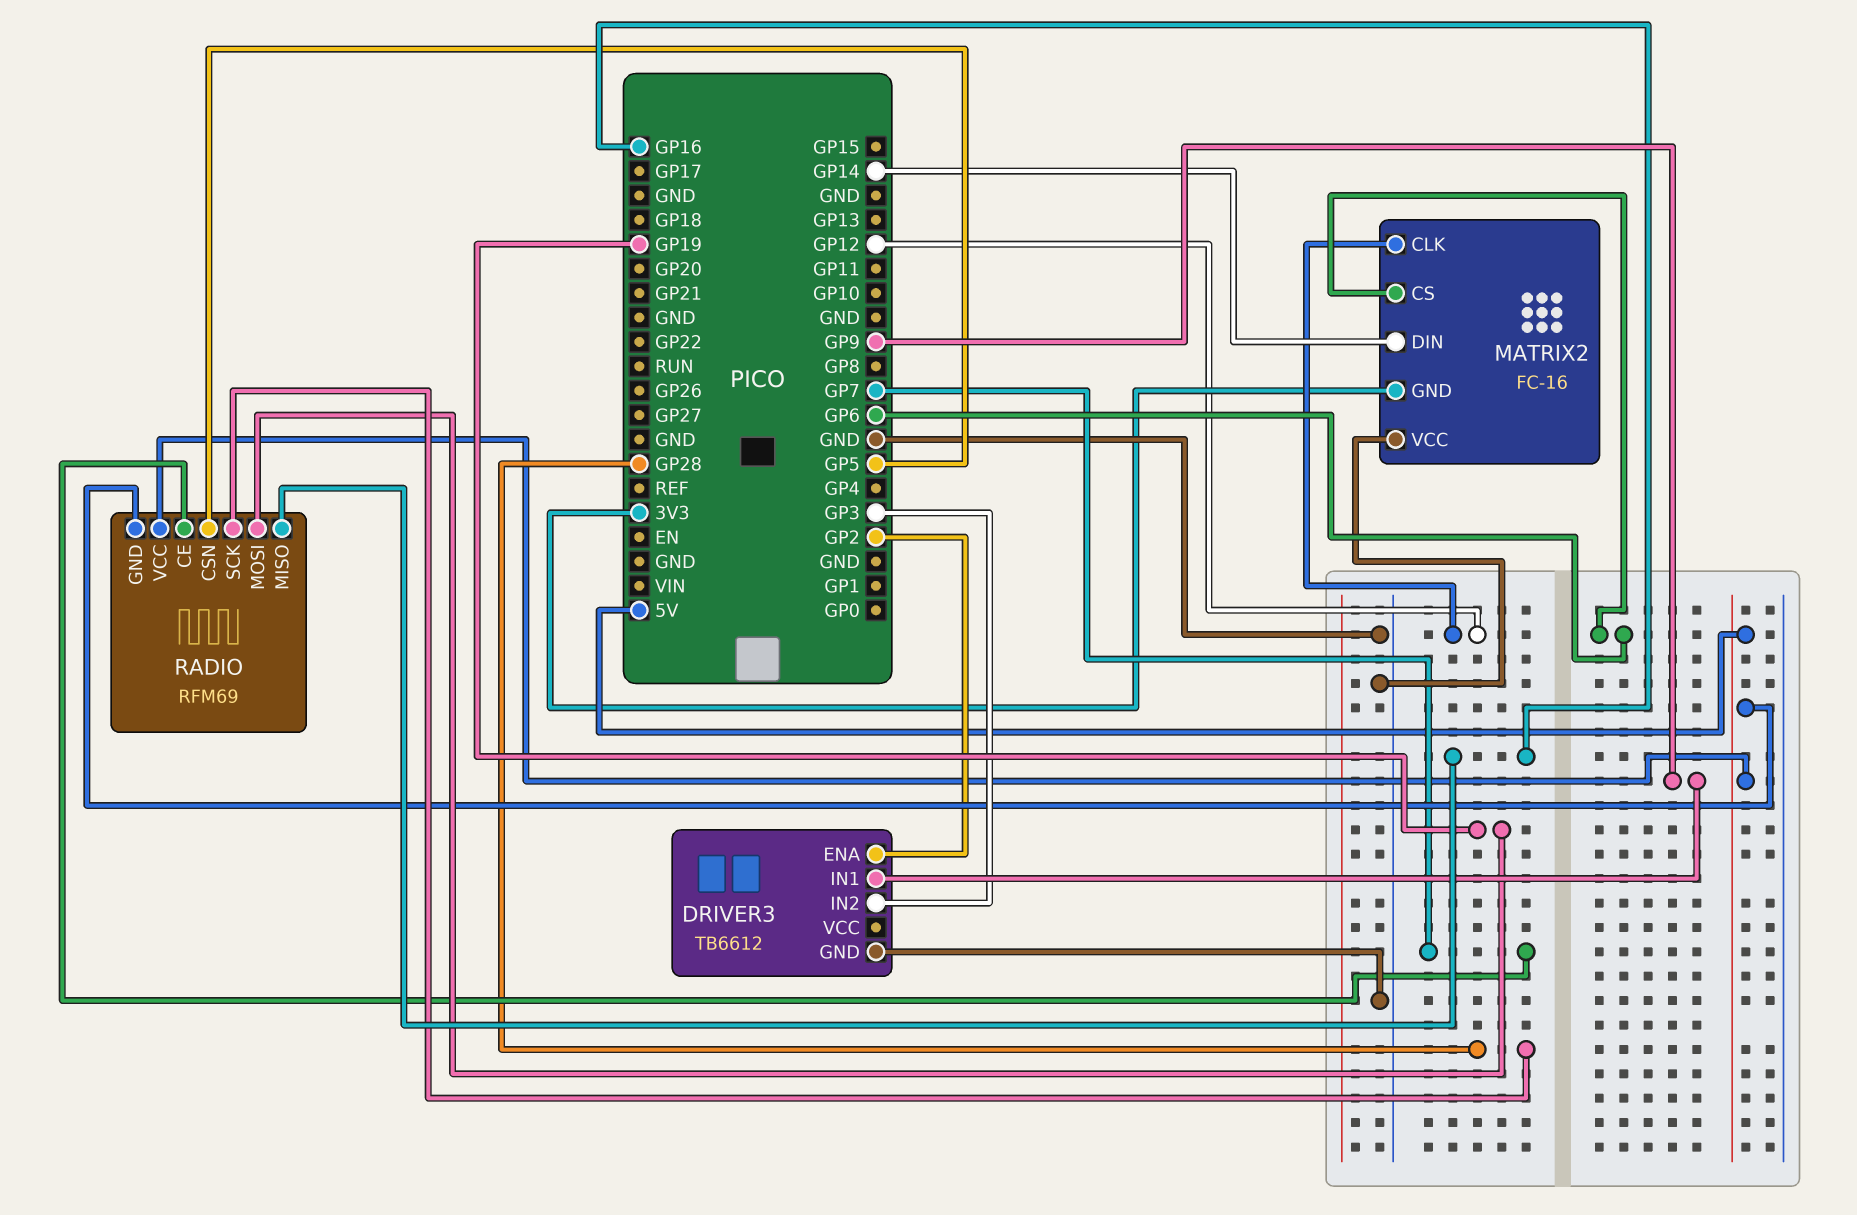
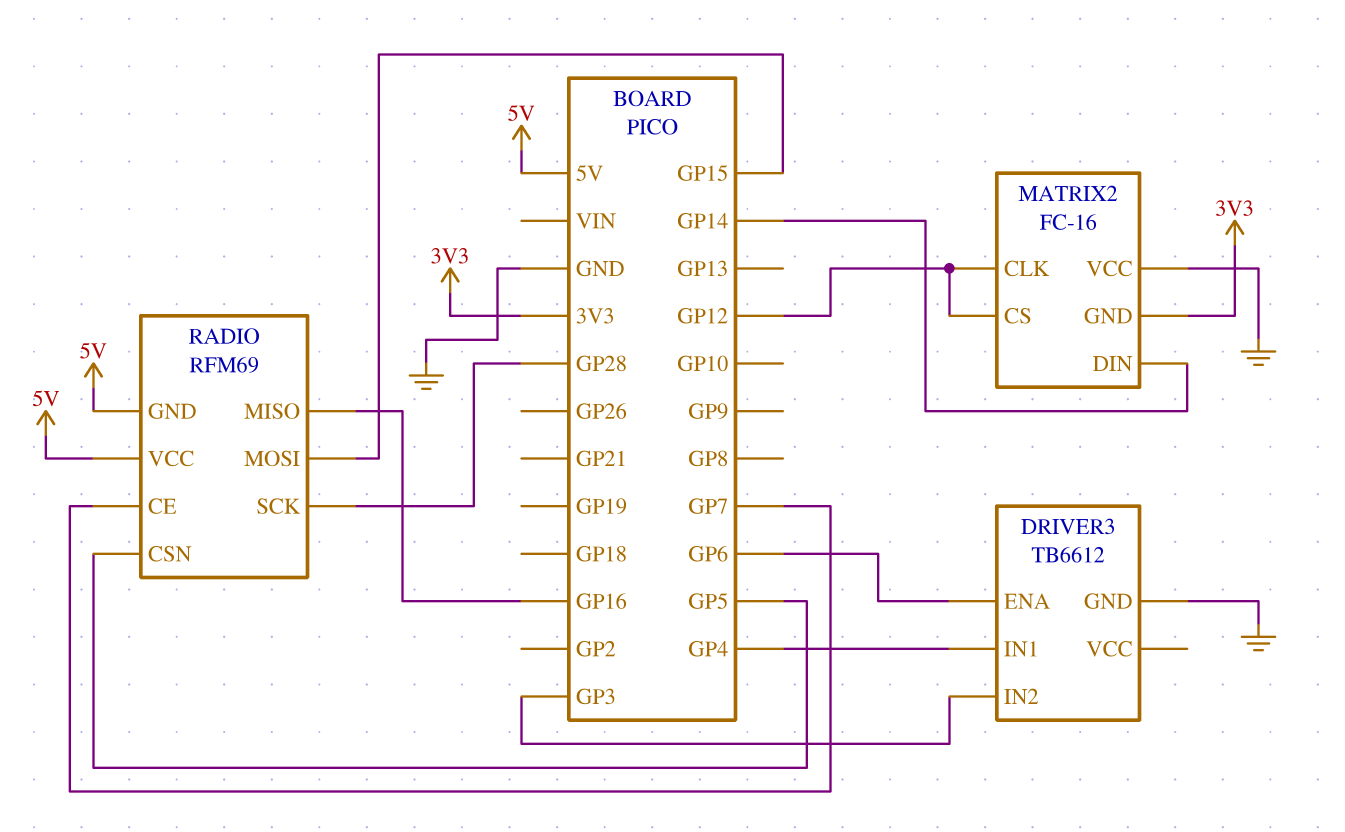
DRIVER3 pin ENA: GP2 -> GP6
DRIVER3 pin IN1: GP9 -> GP4
MATRIX2 pin CS: GP6 -> GP12
RADIO pin MOSI: GP19 -> GP15

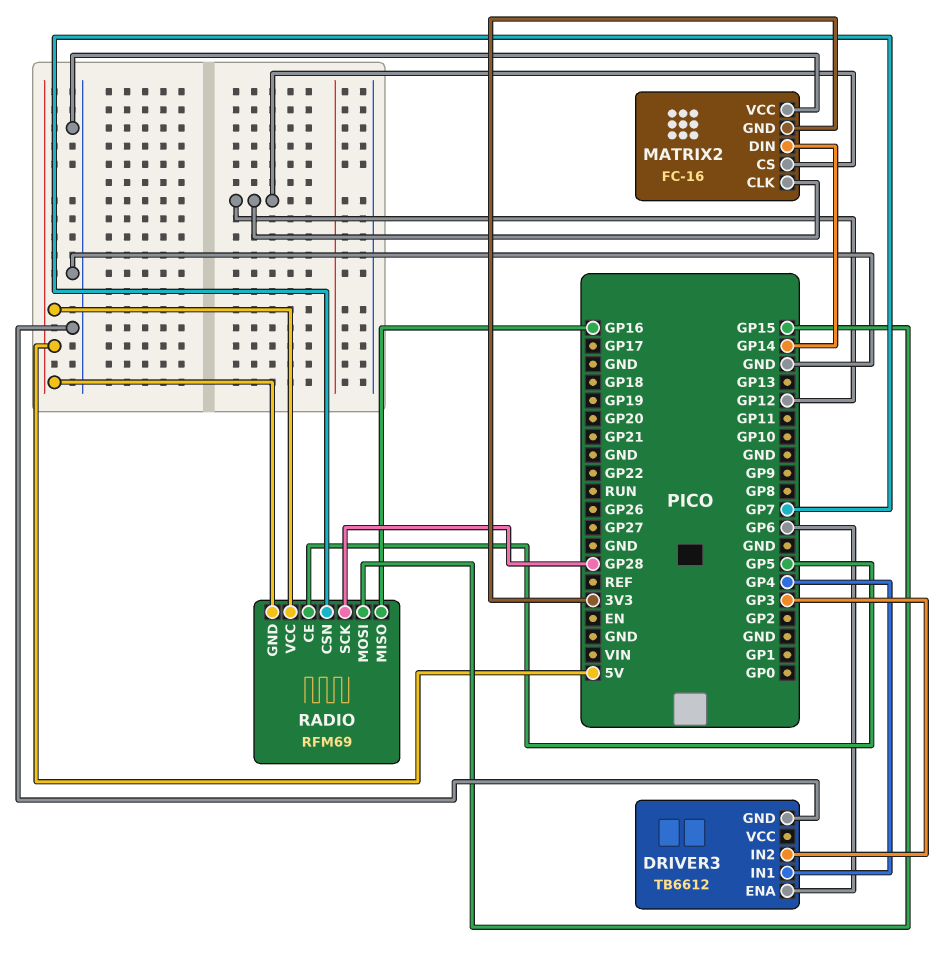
RADIO pin CE: GP7 -> GP5
RADIO pin CSN: GP5 -> GP7

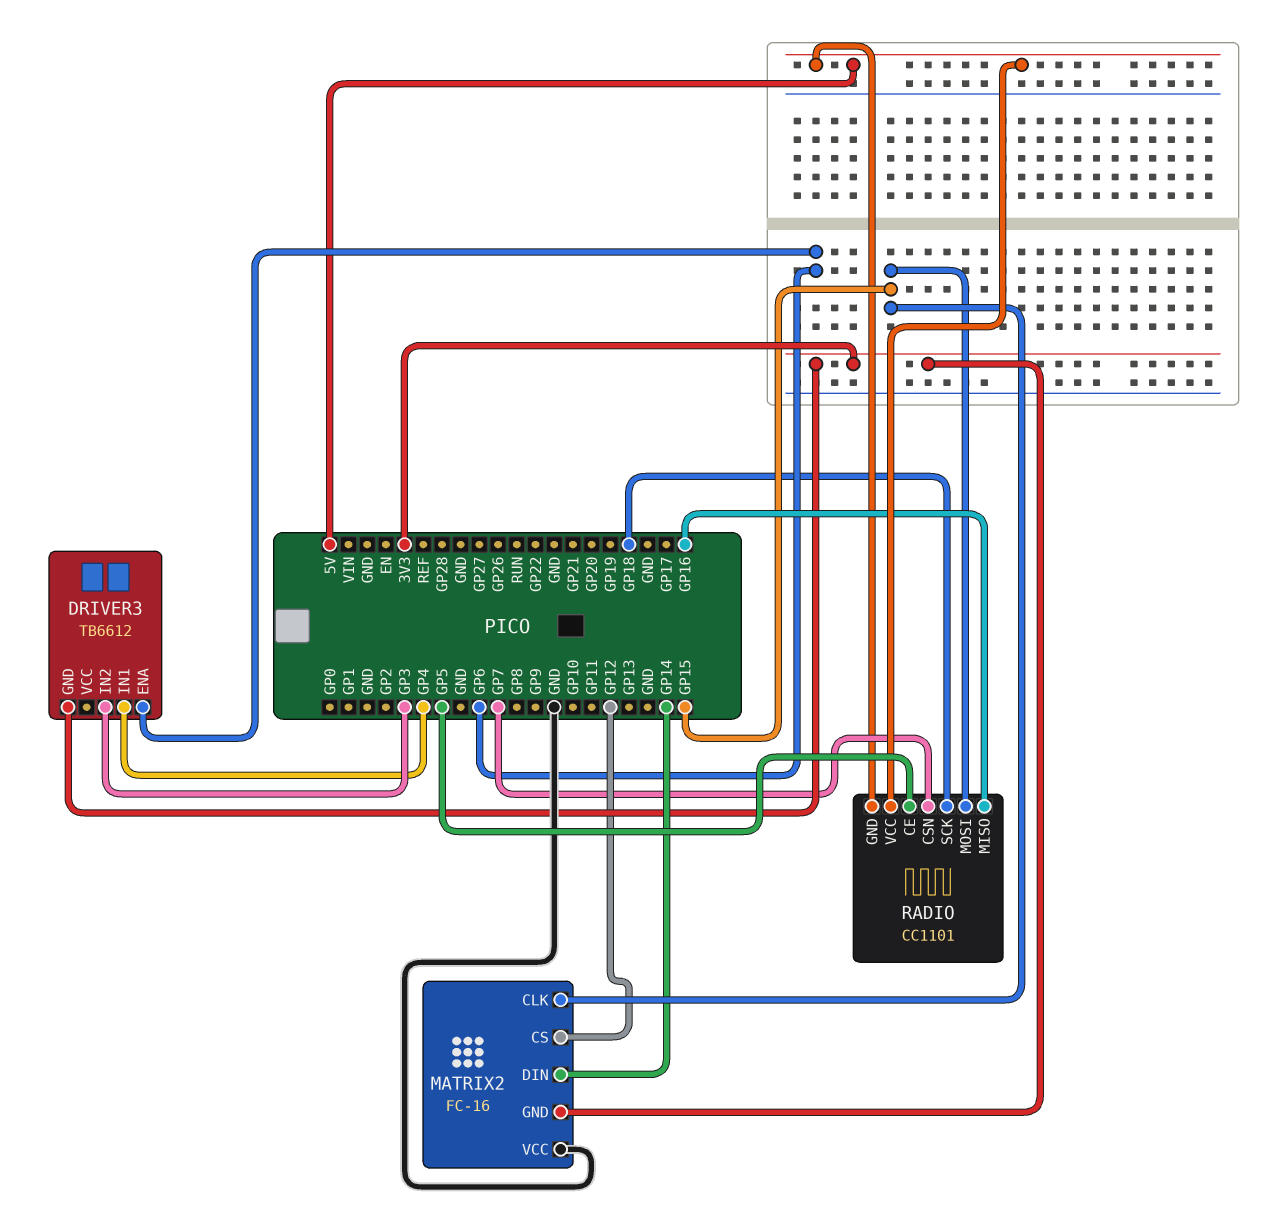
DRIVER3 pin GND: GND -> 3V3
MATRIX2 pin CLK: GP12 -> GP15
RADIO: RFM69 -> CC1101
RADIO pin SCK: GP28 -> GP18

